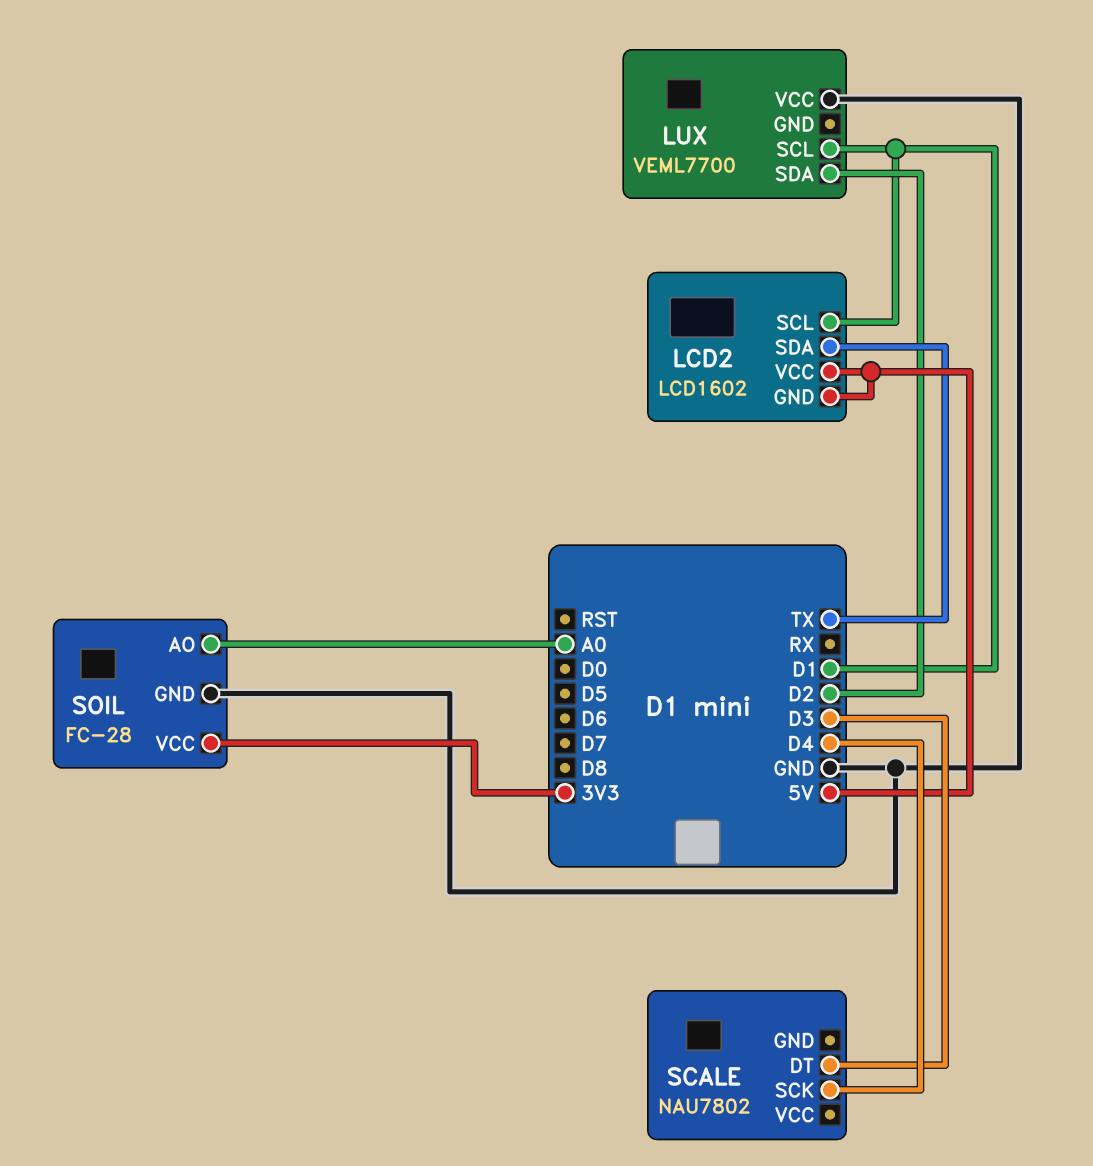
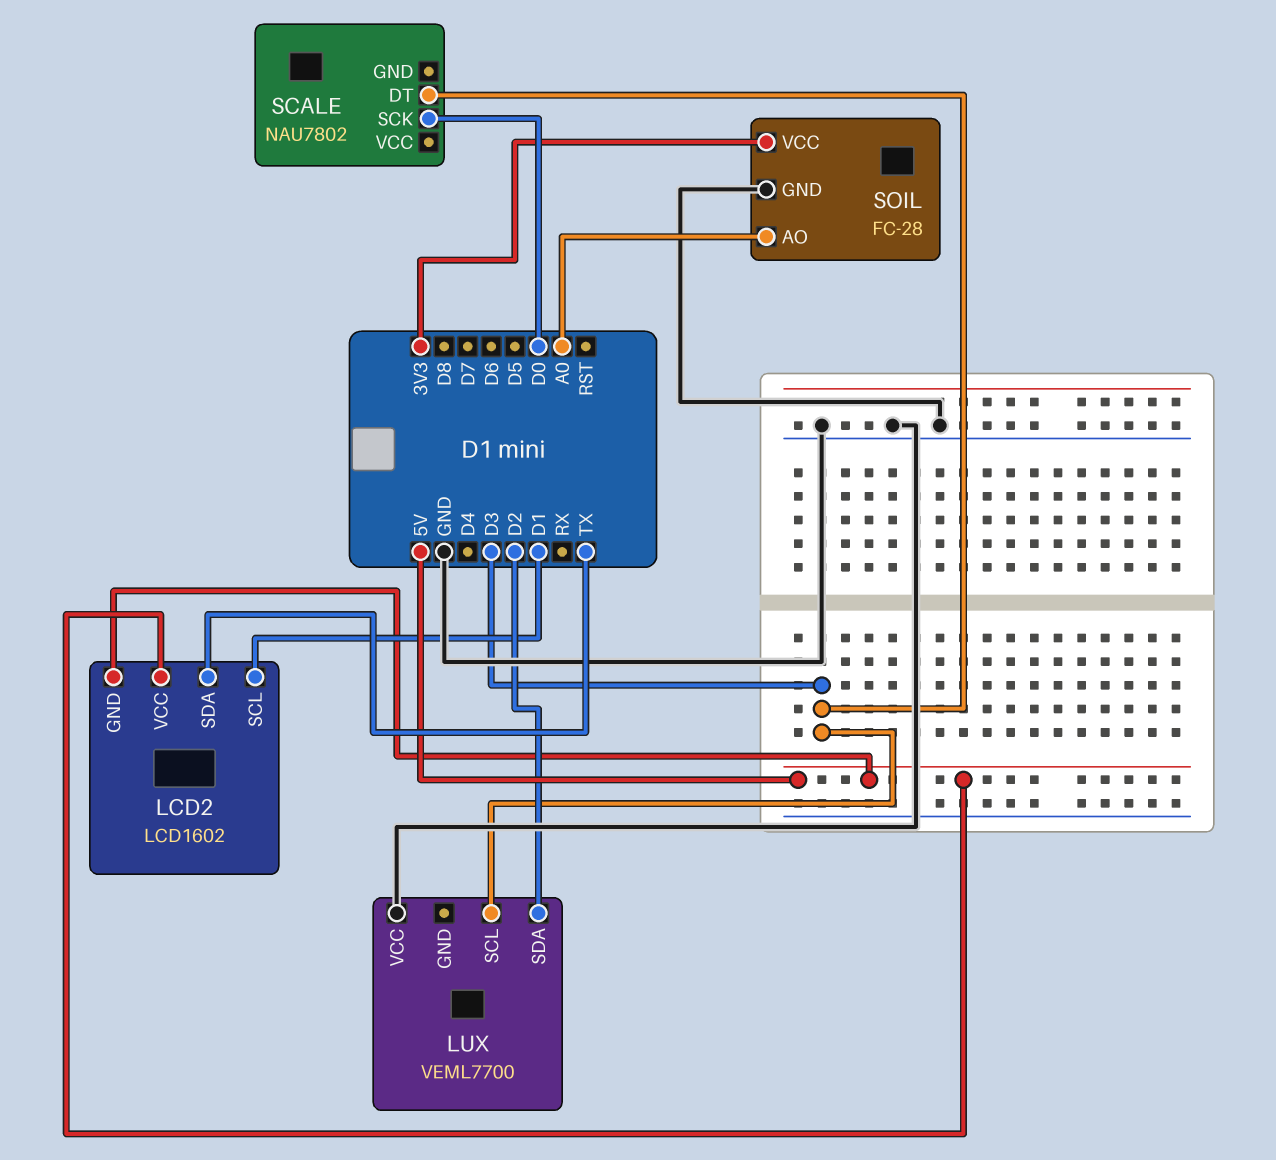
LUX pin SCL: D1 -> D3
SCALE pin SCK: D4 -> D0

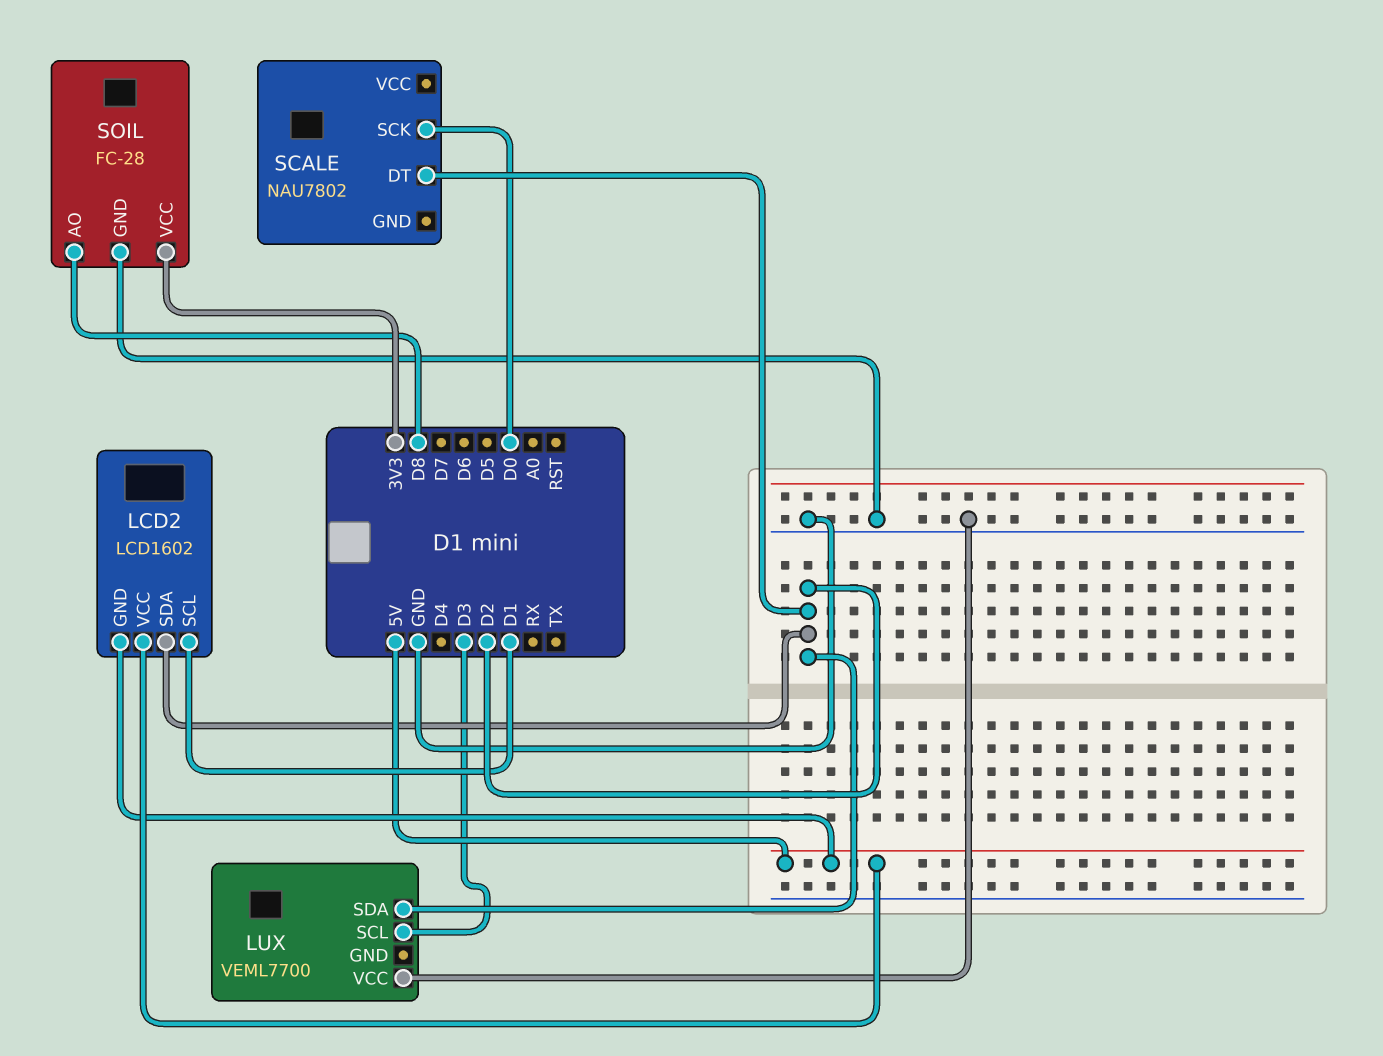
LCD2 pin SDA: TX -> D2
SCALE pin DT: D3 -> D2
SOIL pin AO: A0 -> D8

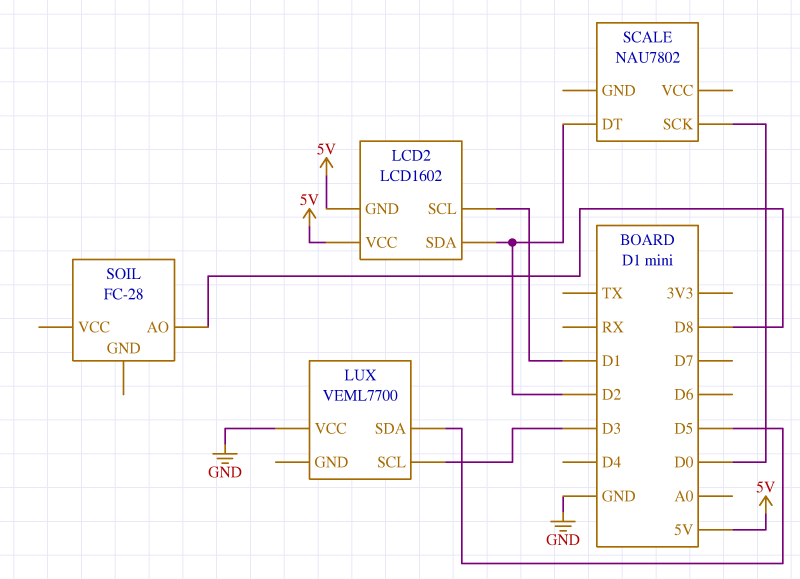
LUX pin SDA: D2 -> D5
SOIL pin GND: GND -> none
SOIL pin VCC: 3V3 -> none

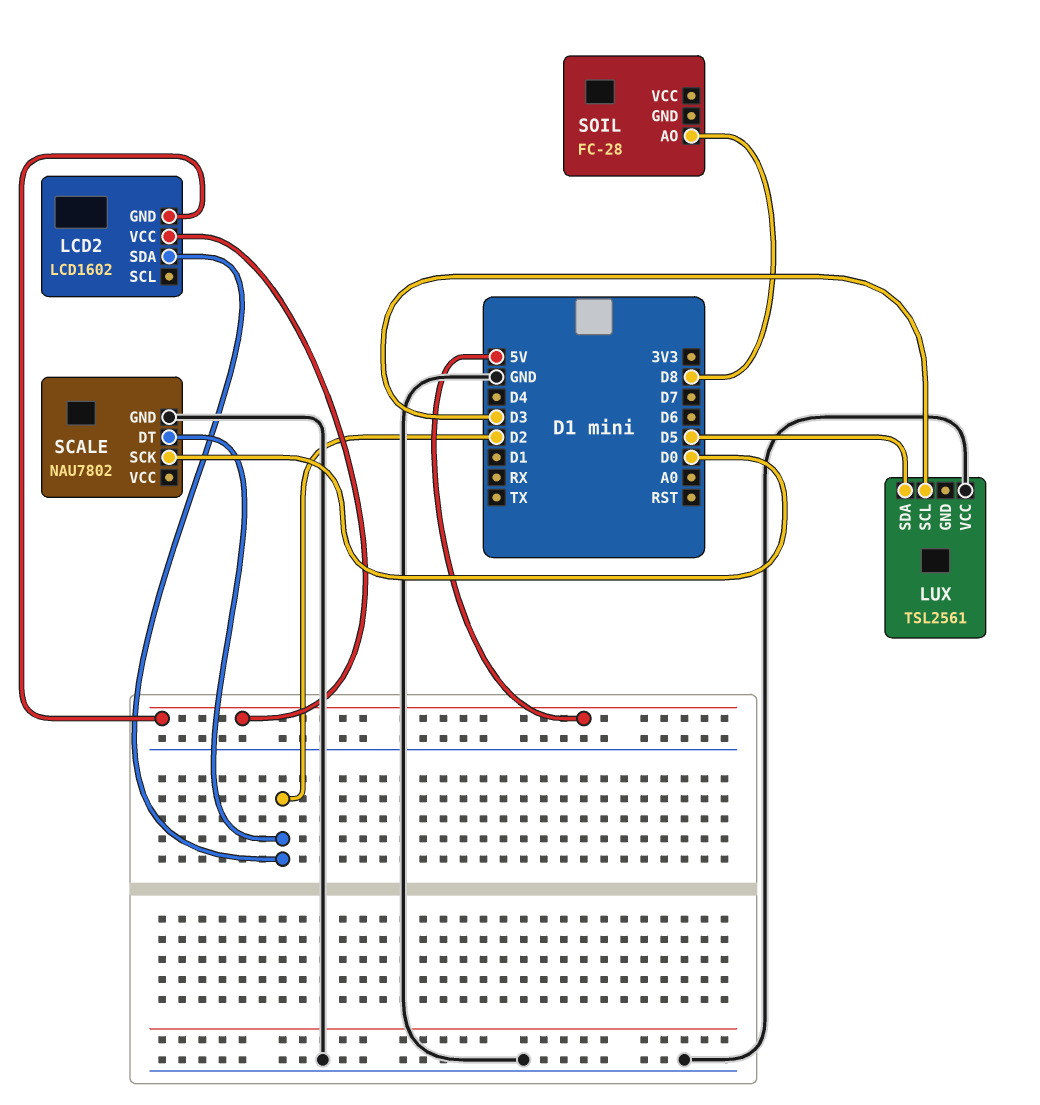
LCD2 pin SCL: D1 -> none
LUX: VEML7700 -> TSL2561
SCALE pin GND: none -> GND

